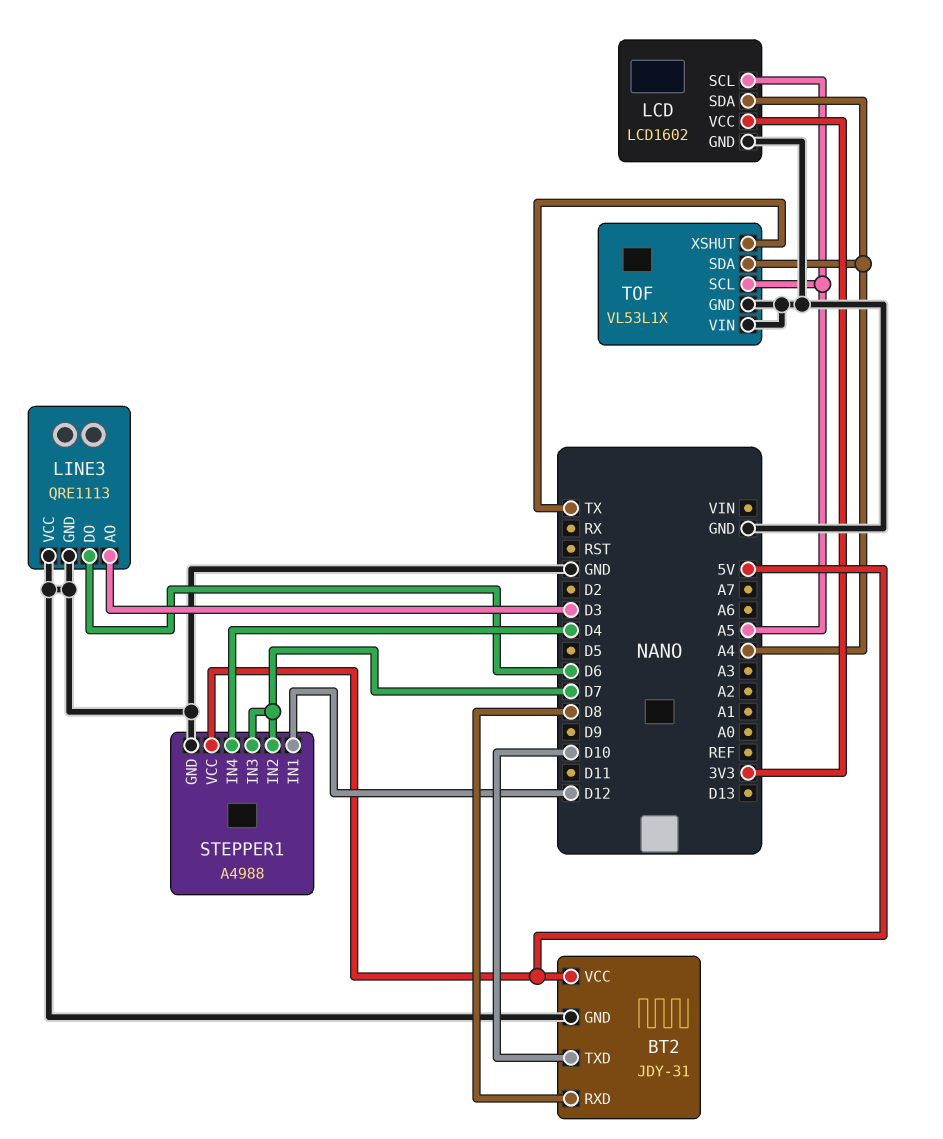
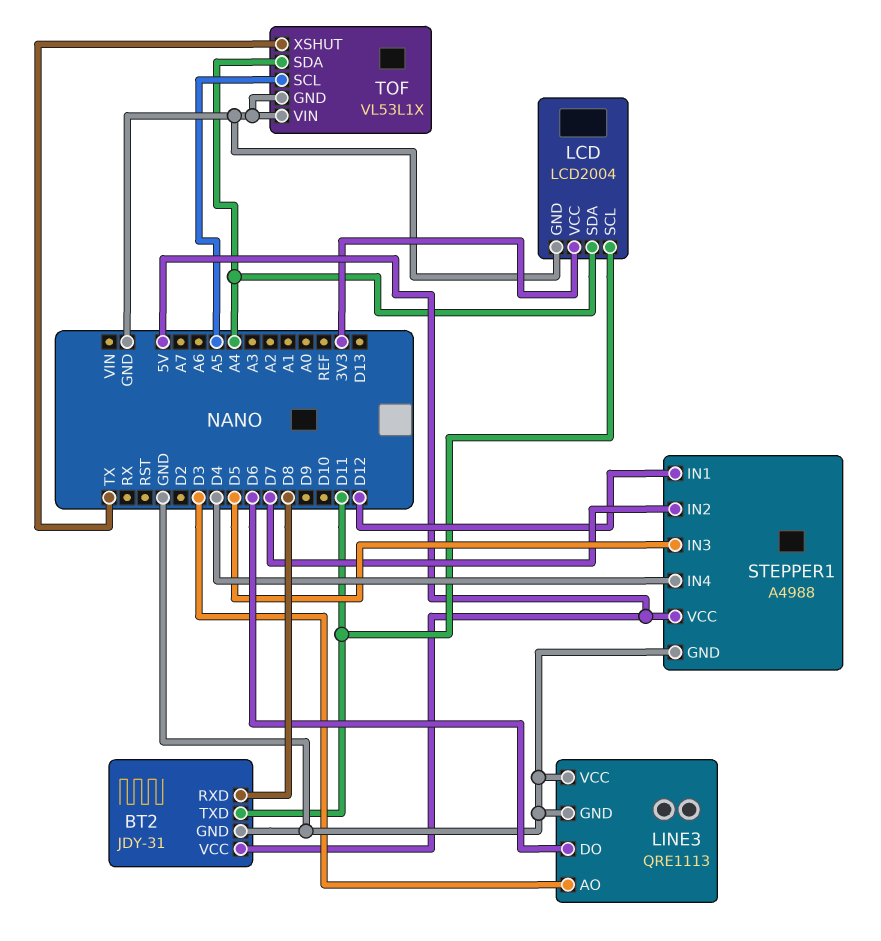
BT2 pin TXD: D10 -> D11
LCD: LCD1602 -> LCD2004
LCD pin SCL: A5 -> D11
STEPPER1 pin IN3: D7 -> D5

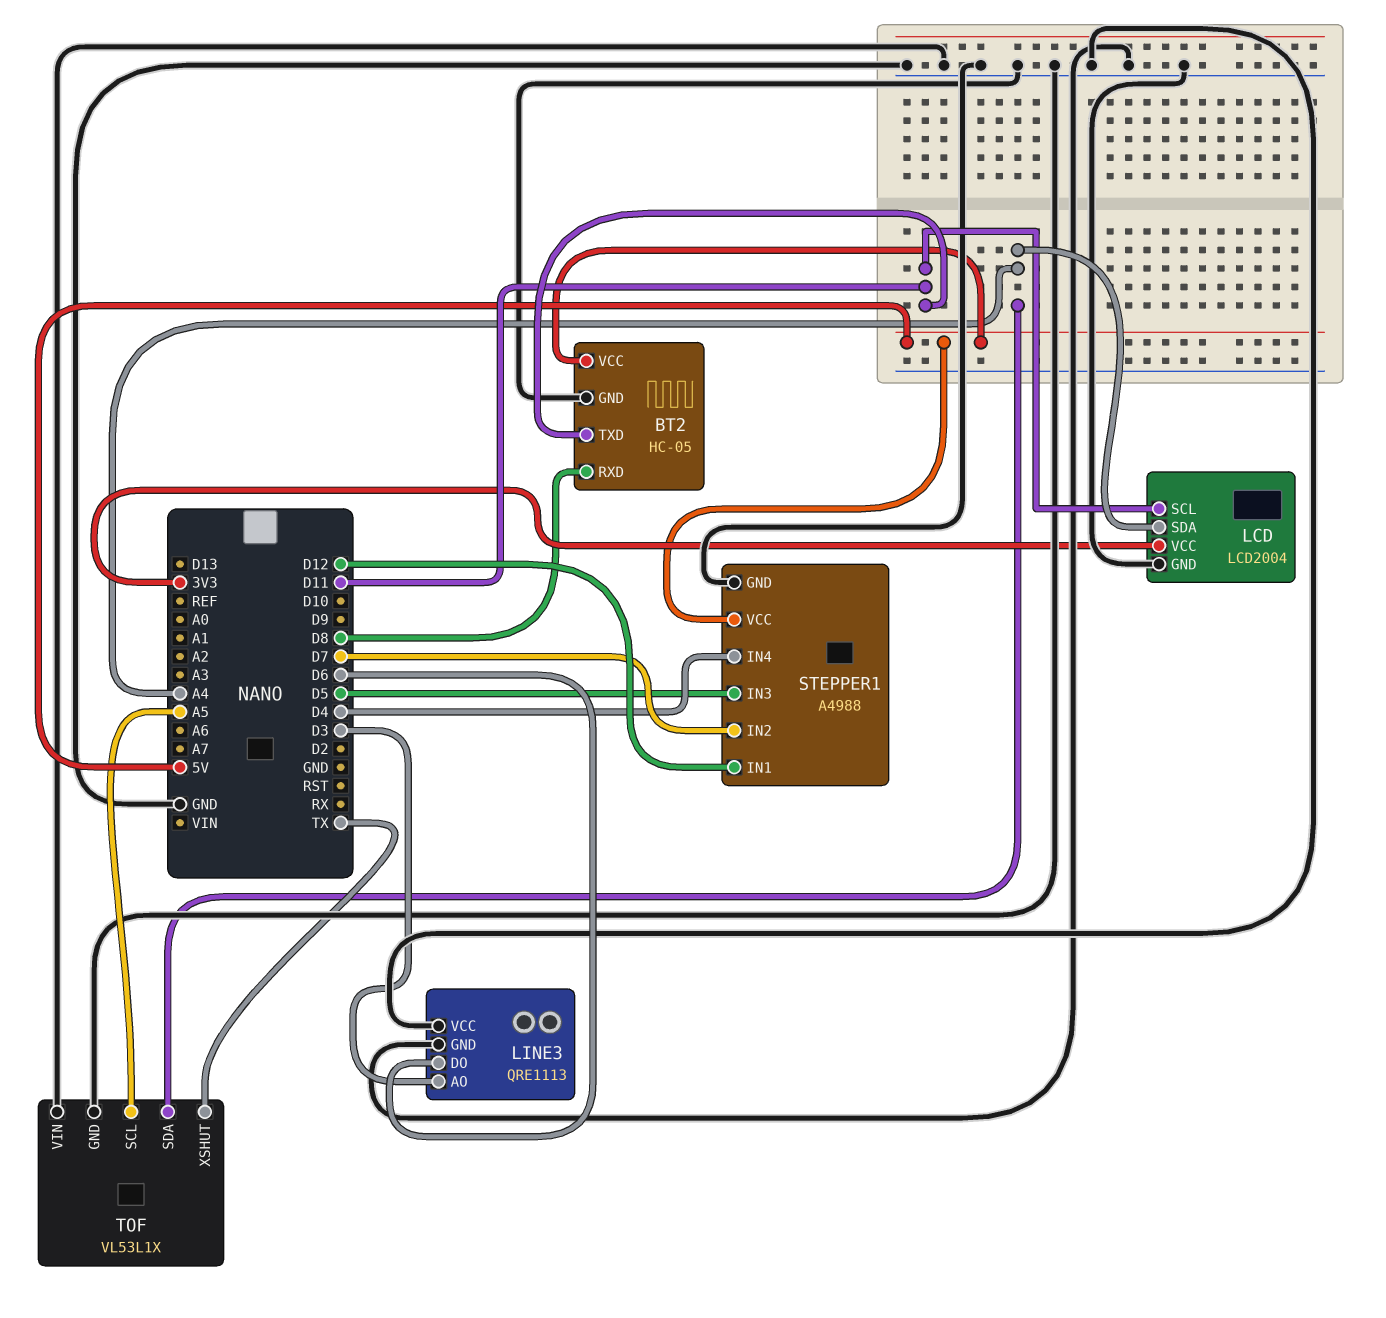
BT2: JDY-31 -> HC-05

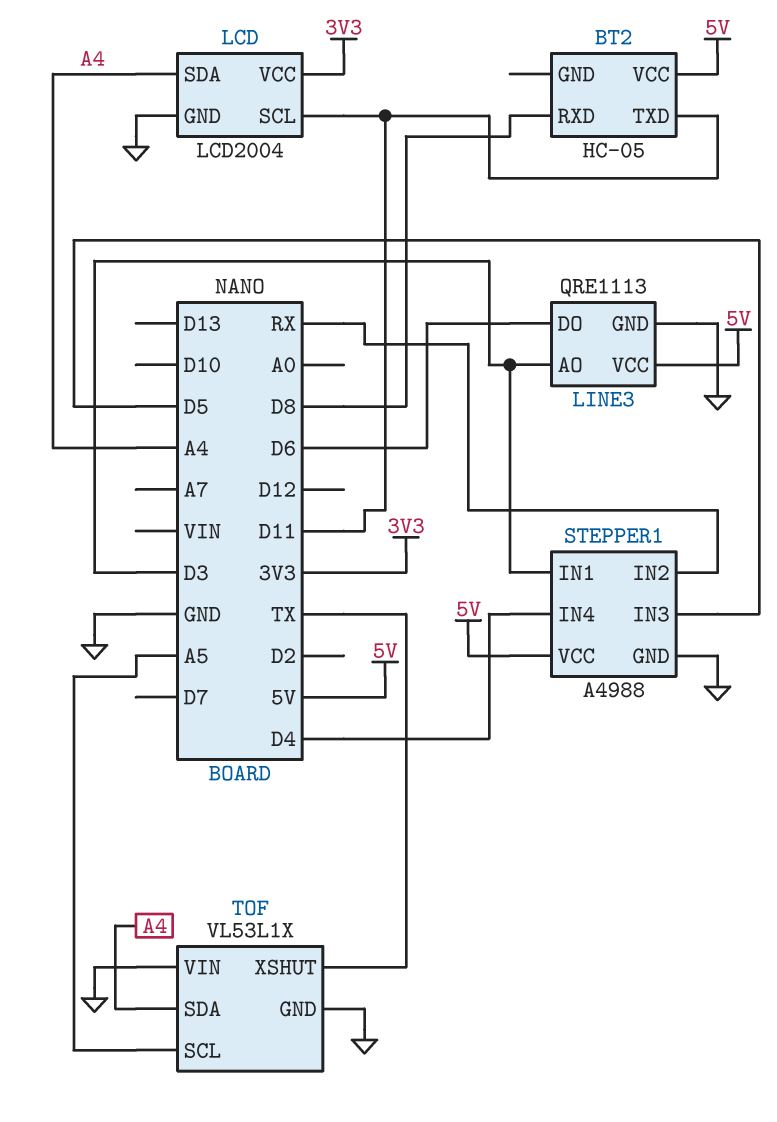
BT2 pin GND: GND -> none
LINE3 pin VCC: GND -> 5V
STEPPER1 pin IN1: D12 -> D3
STEPPER1 pin IN2: D7 -> RX

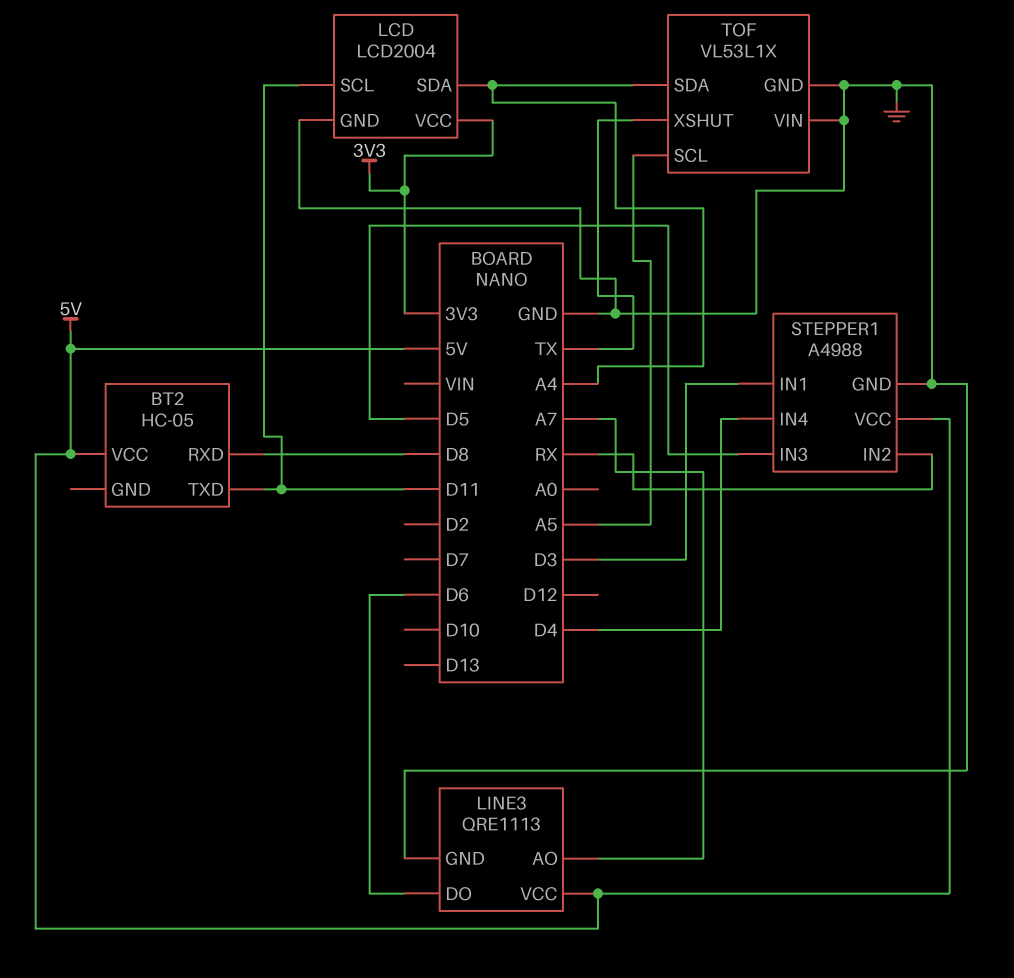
LINE3 pin AO: D3 -> A7

